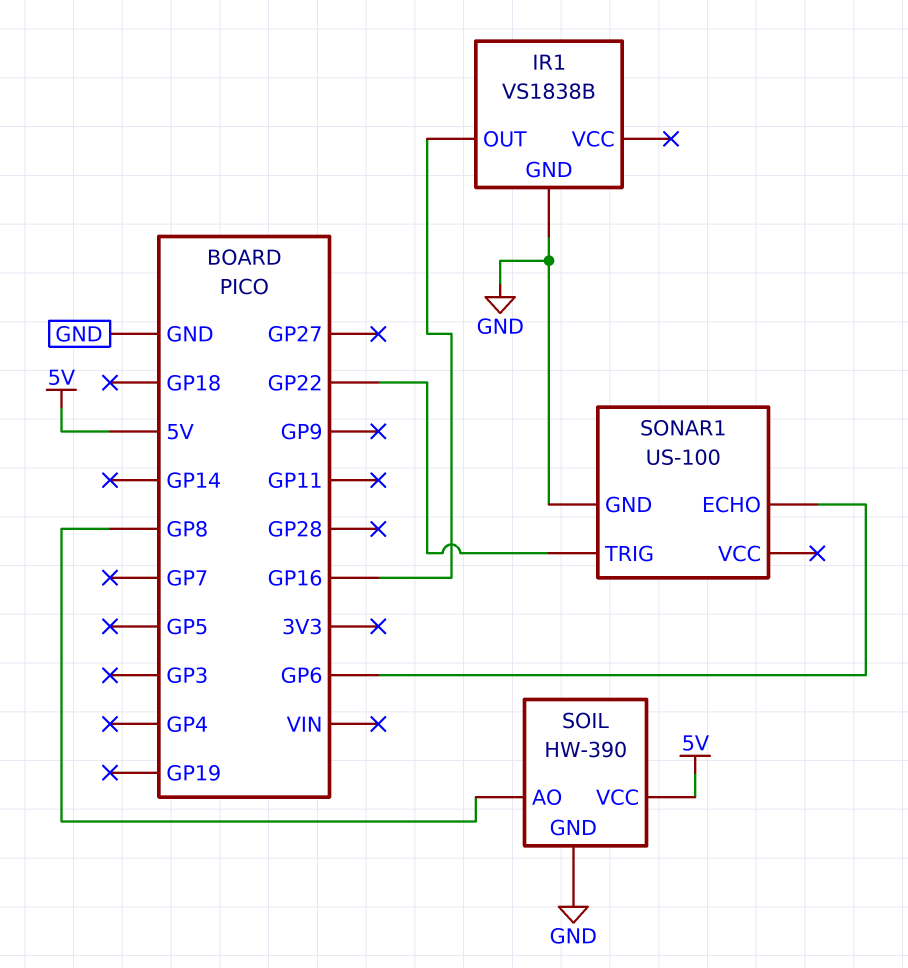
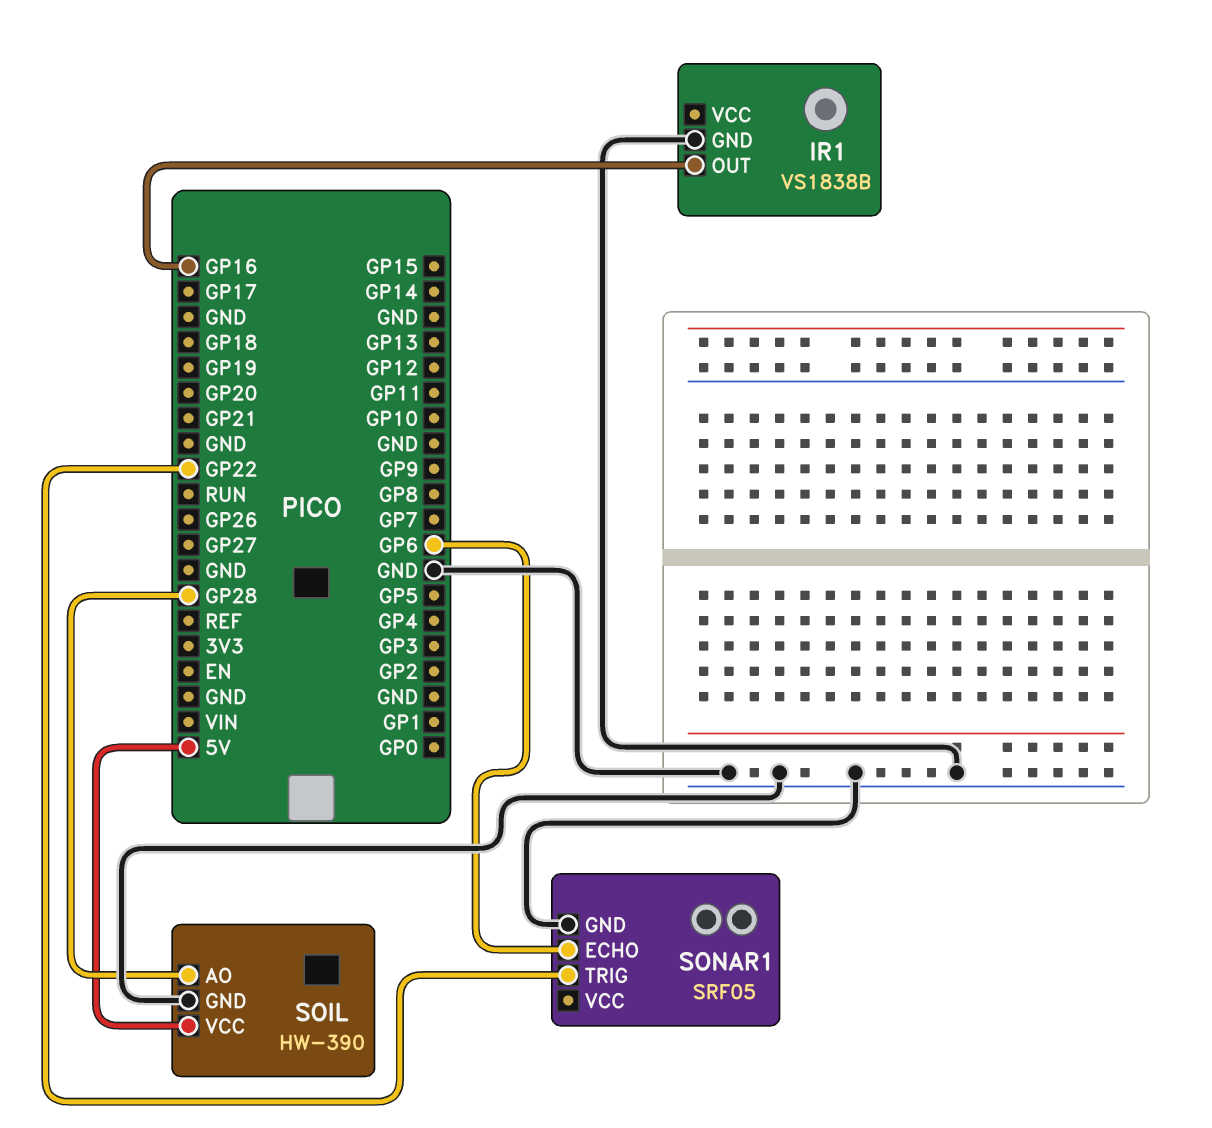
SOIL pin AO: GP8 -> GP28
SONAR1: US-100 -> SRF05

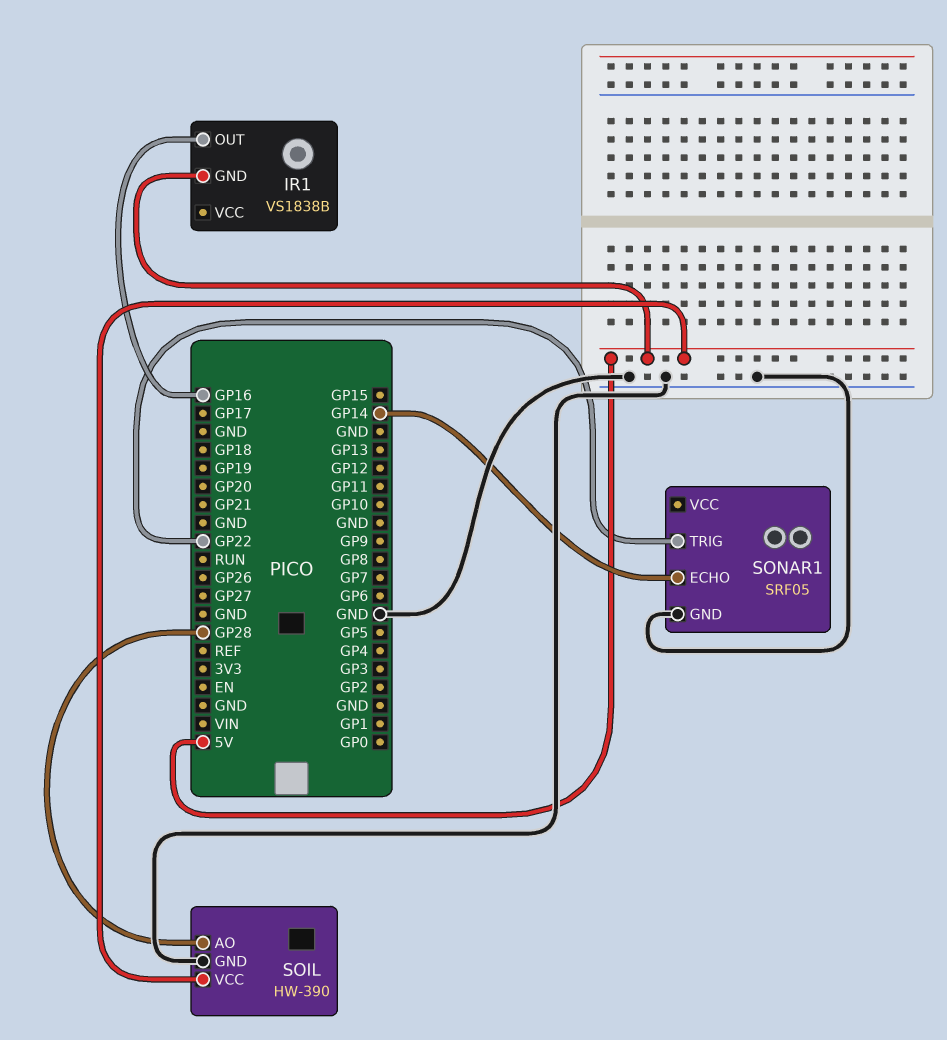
IR1 pin GND: GND -> 5V
SONAR1 pin ECHO: GP6 -> GP14

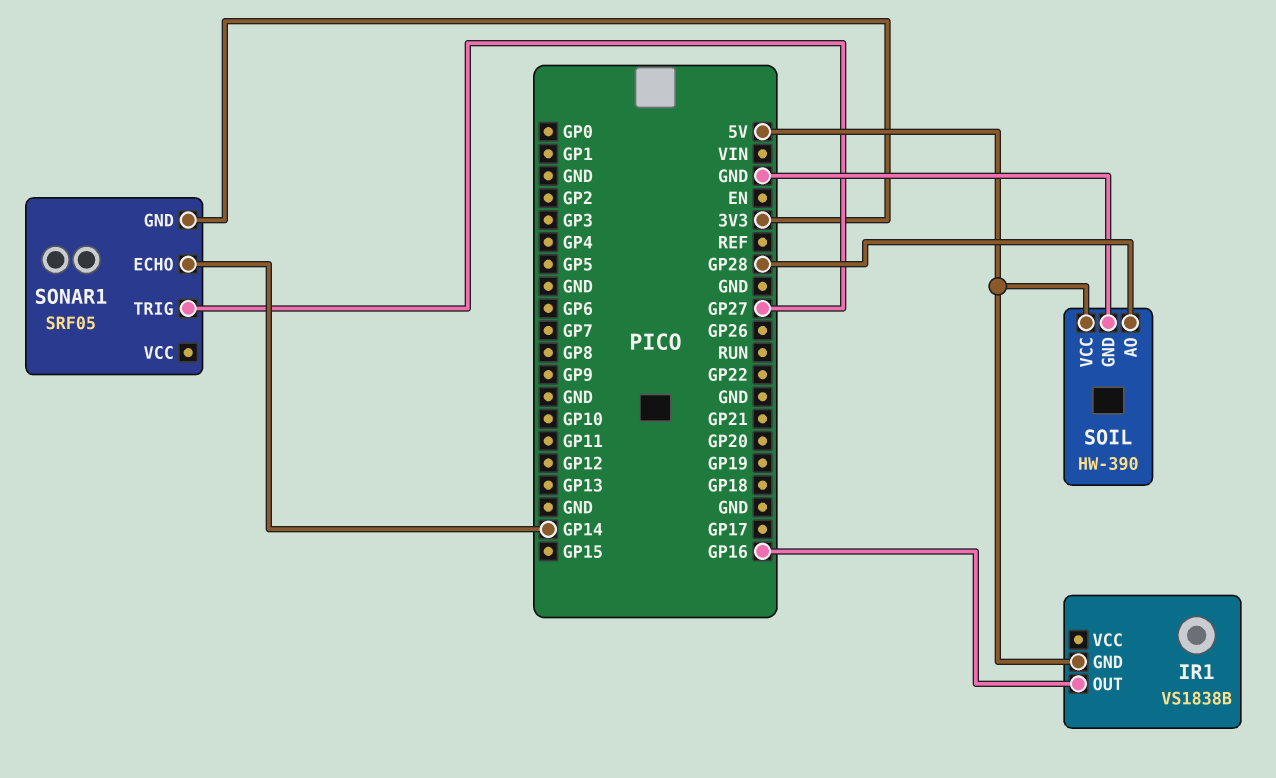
SONAR1 pin GND: GND -> 3V3
SONAR1 pin TRIG: GP22 -> GP27

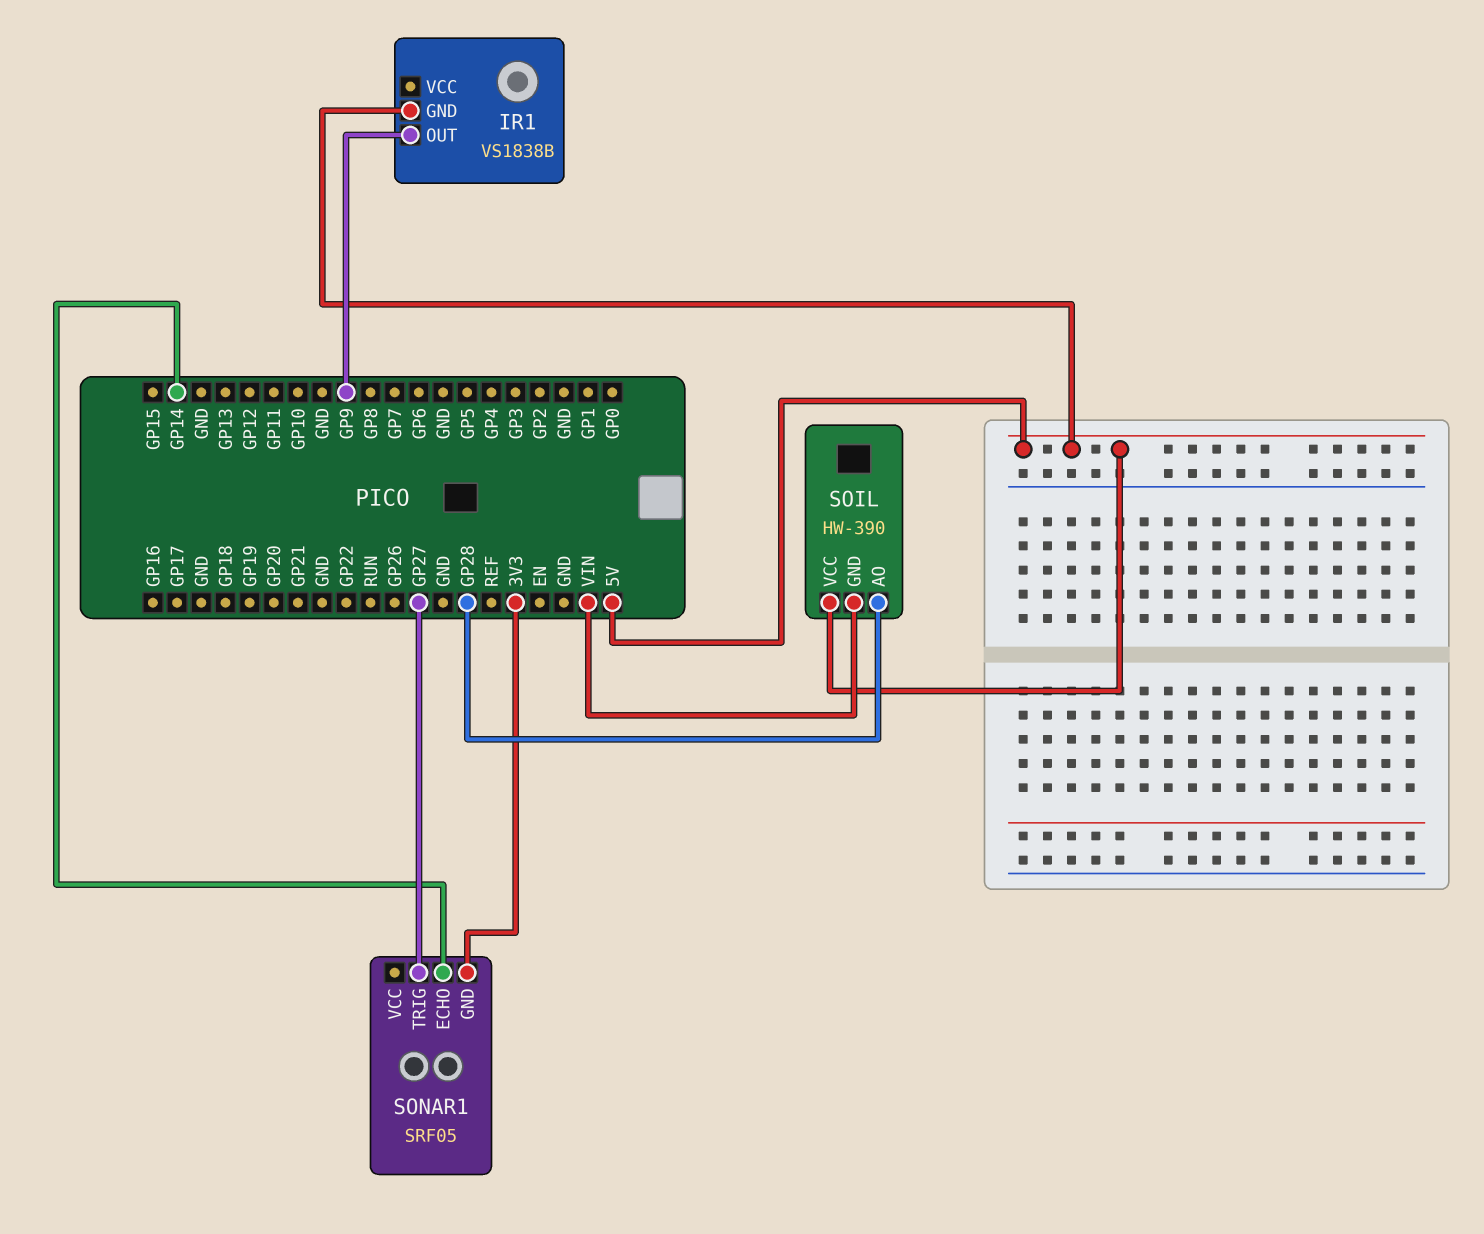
IR1 pin OUT: GP16 -> GP9
SOIL pin GND: GND -> VIN

